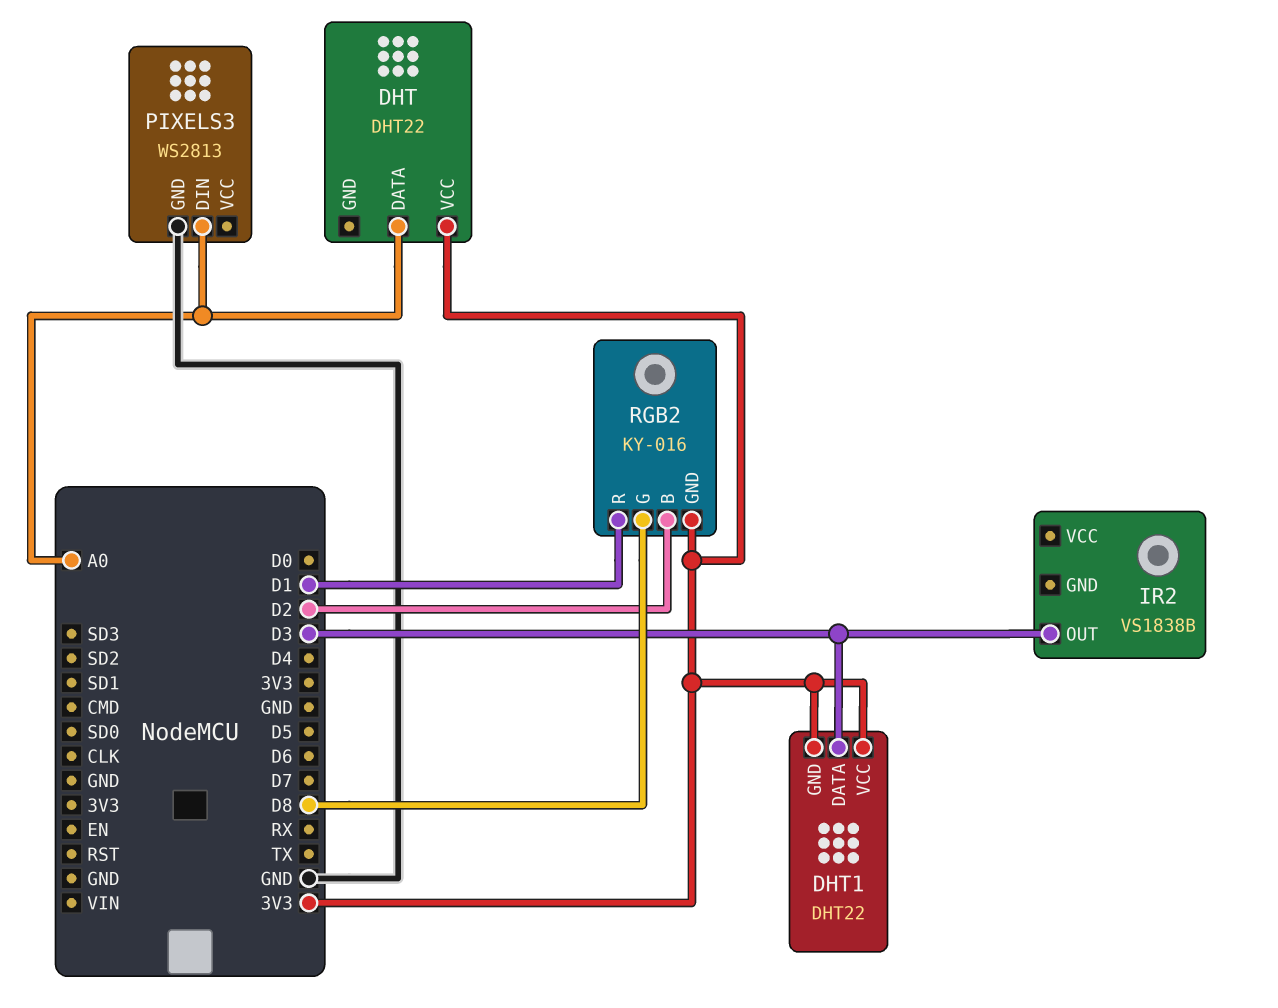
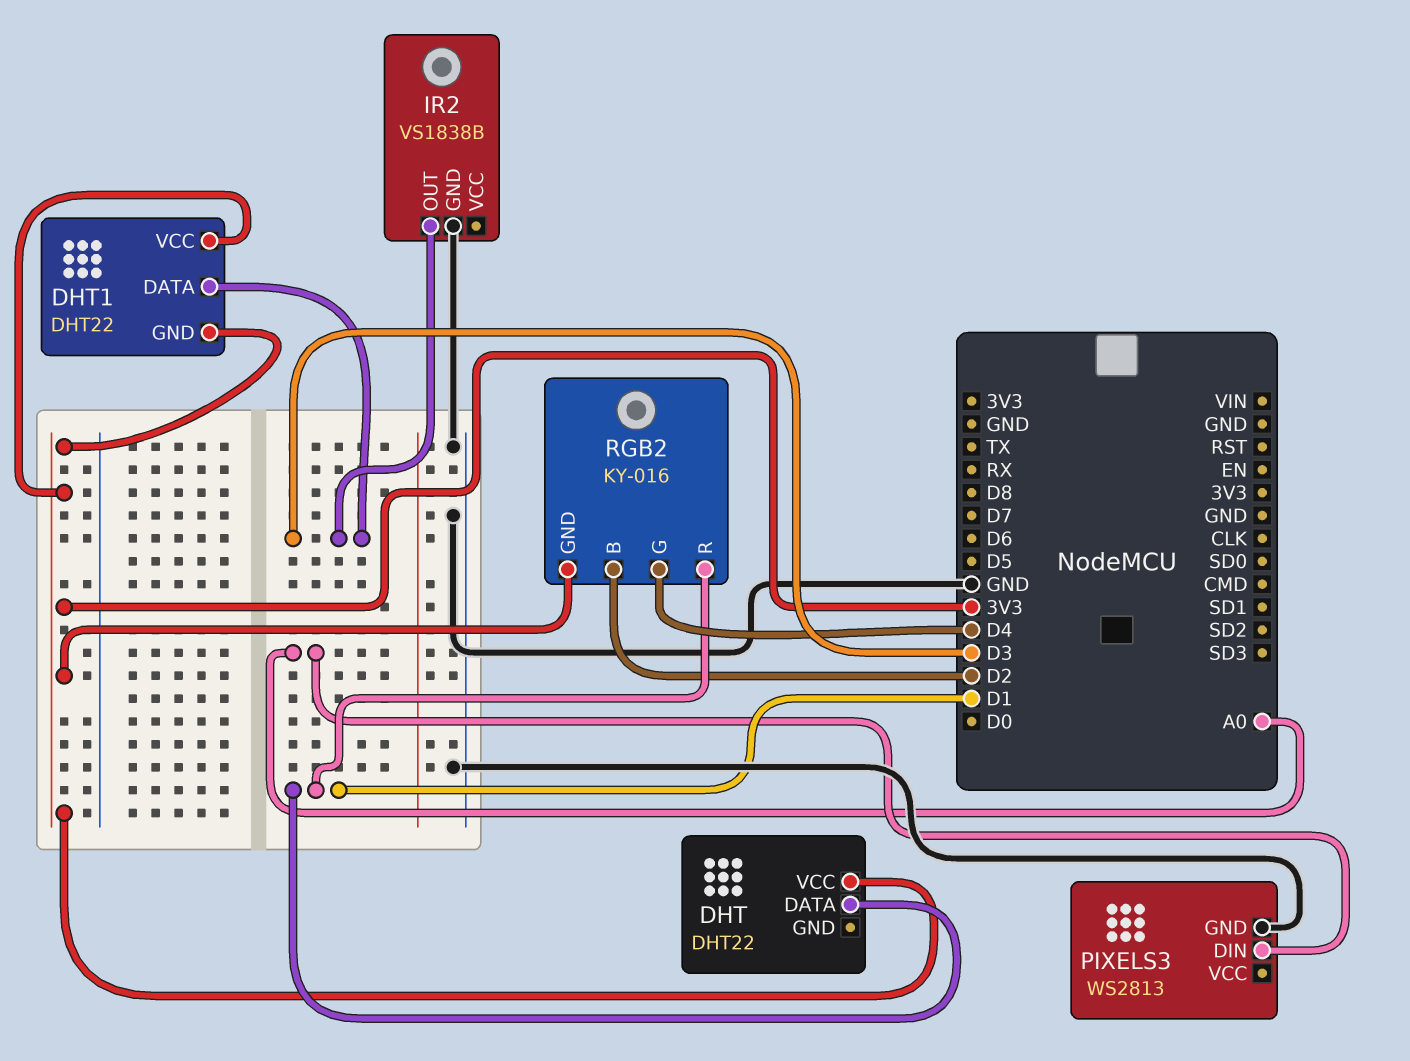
DHT pin DATA: A0 -> D1
IR2 pin GND: none -> GND
RGB2 pin G: D8 -> D4

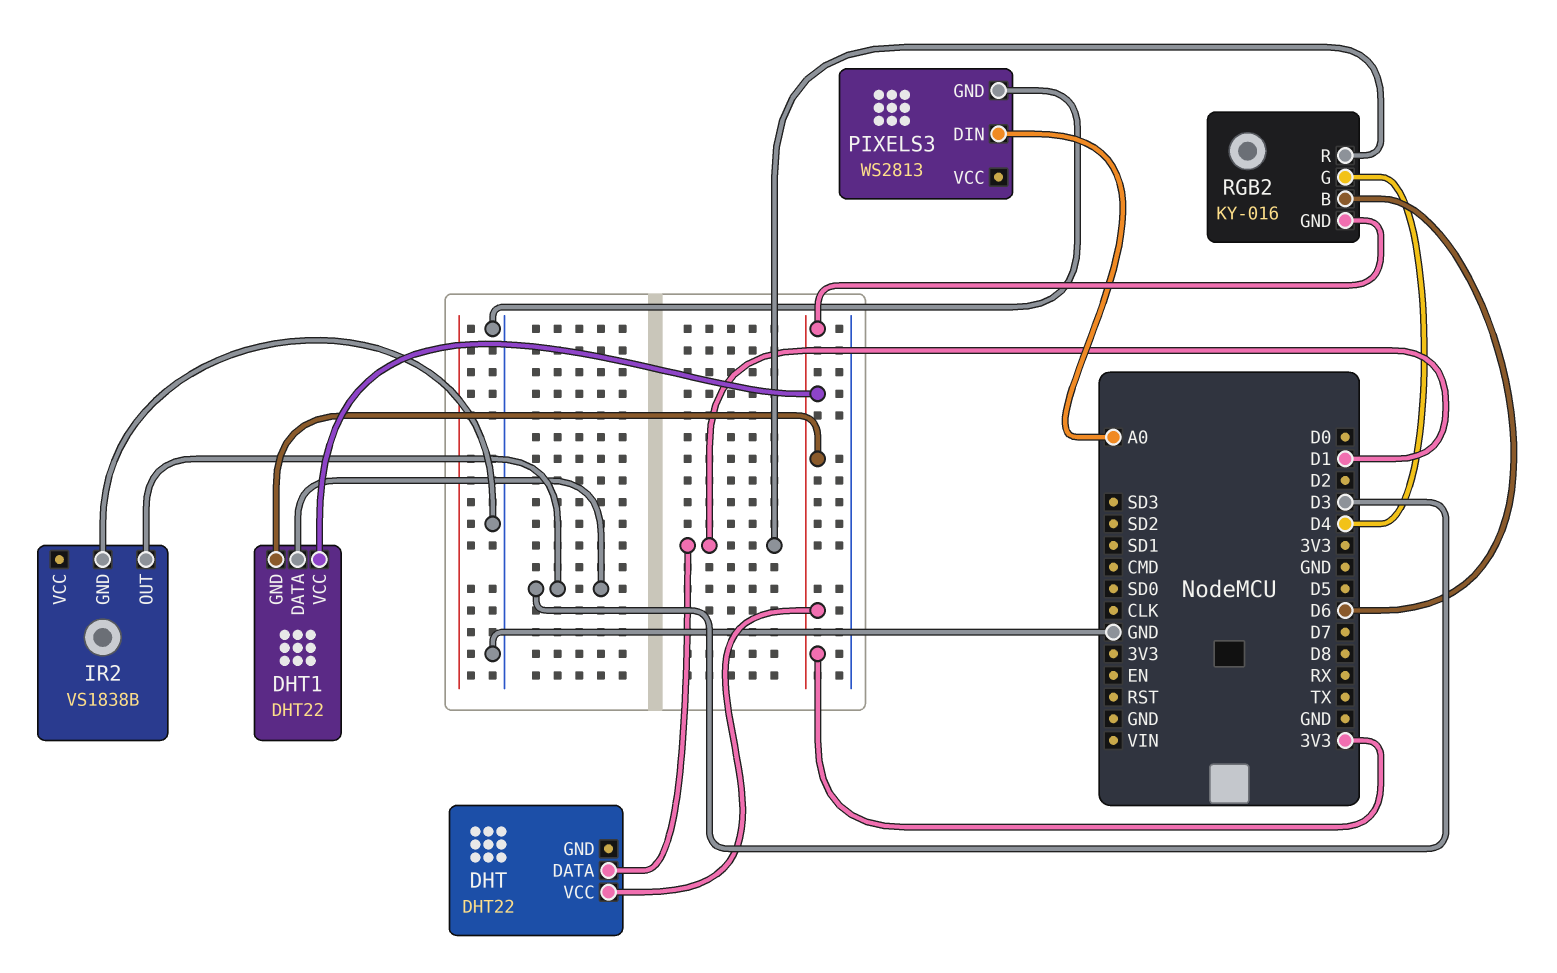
RGB2 pin B: D2 -> D6

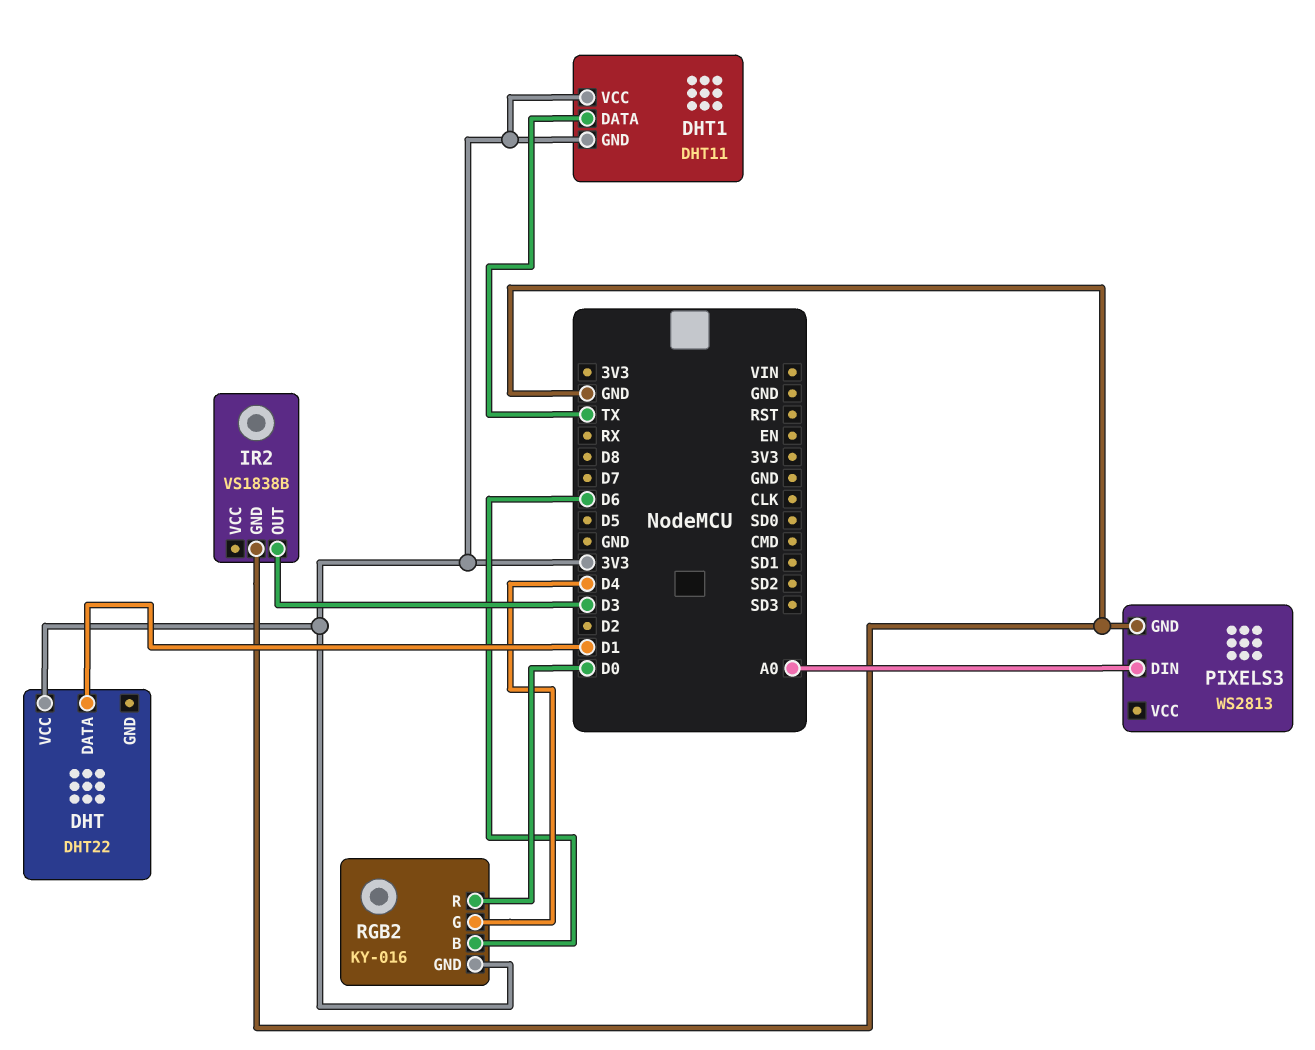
DHT1: DHT22 -> DHT11
DHT1 pin DATA: D3 -> TX
RGB2 pin R: D1 -> D0

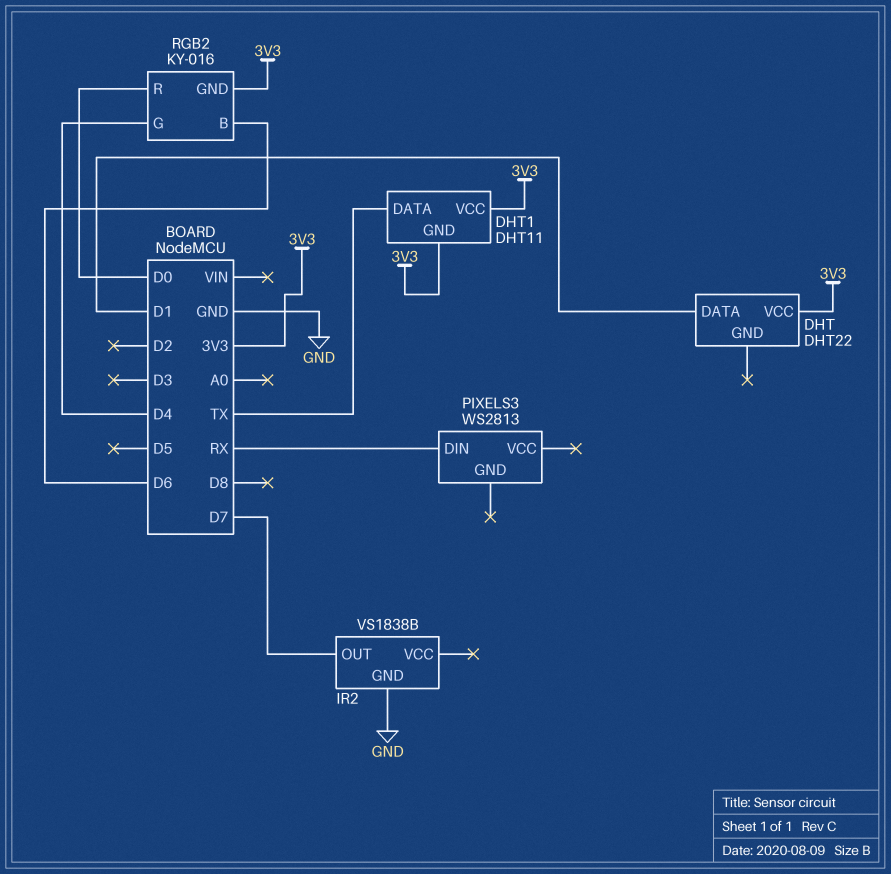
IR2 pin OUT: D3 -> D7
PIXELS3 pin DIN: A0 -> RX
PIXELS3 pin GND: GND -> none

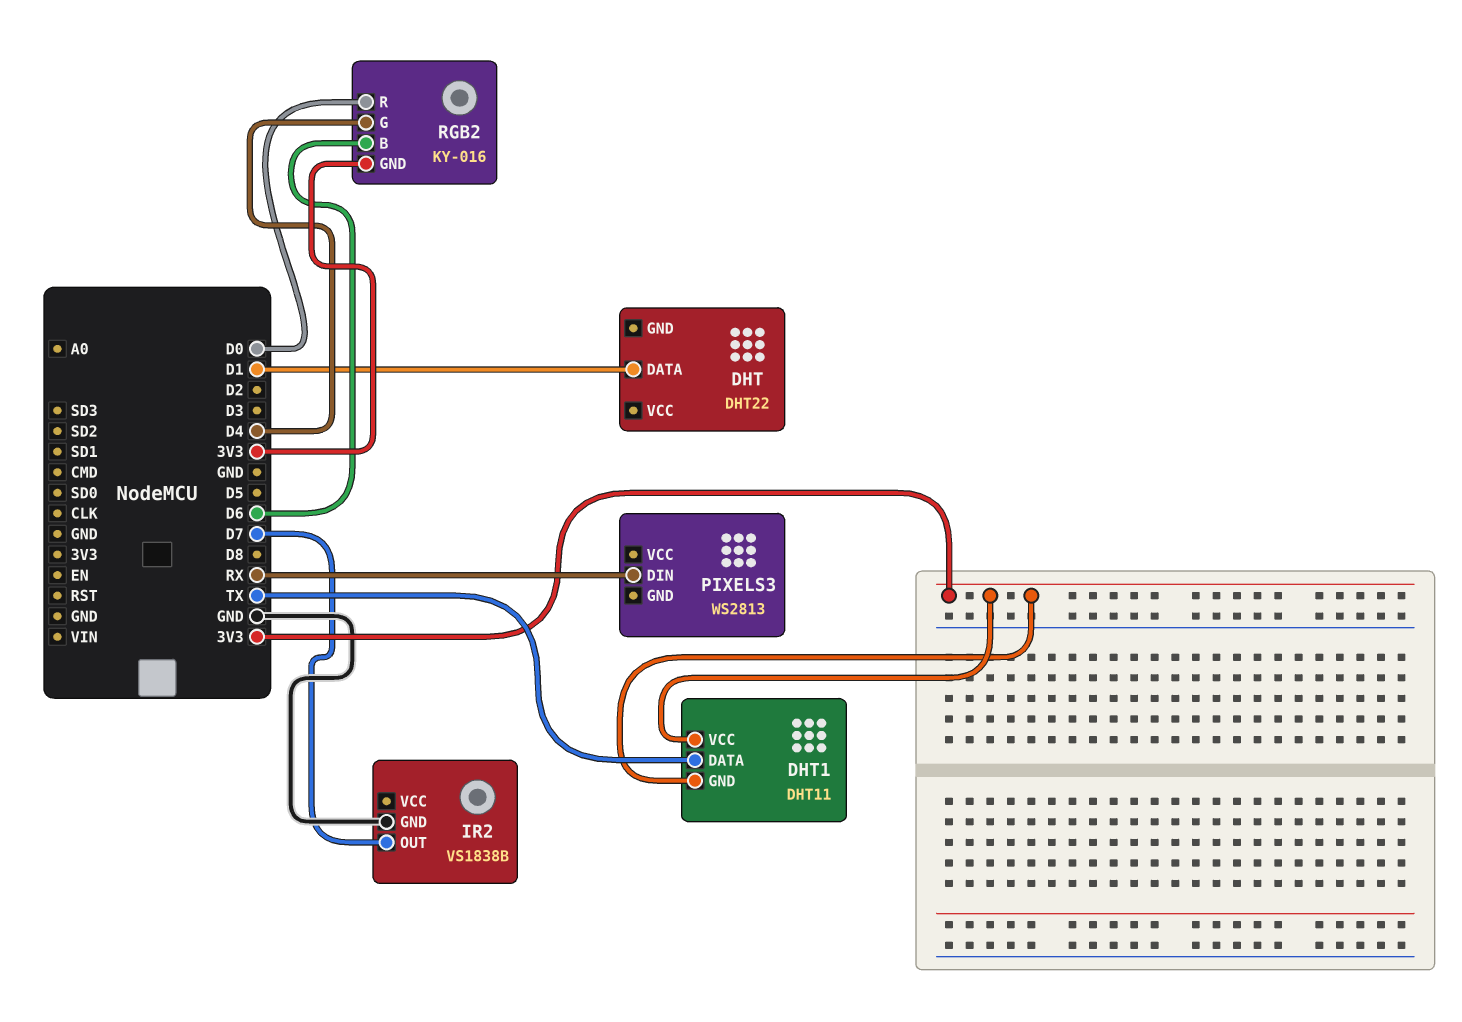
DHT pin VCC: 3V3 -> none

